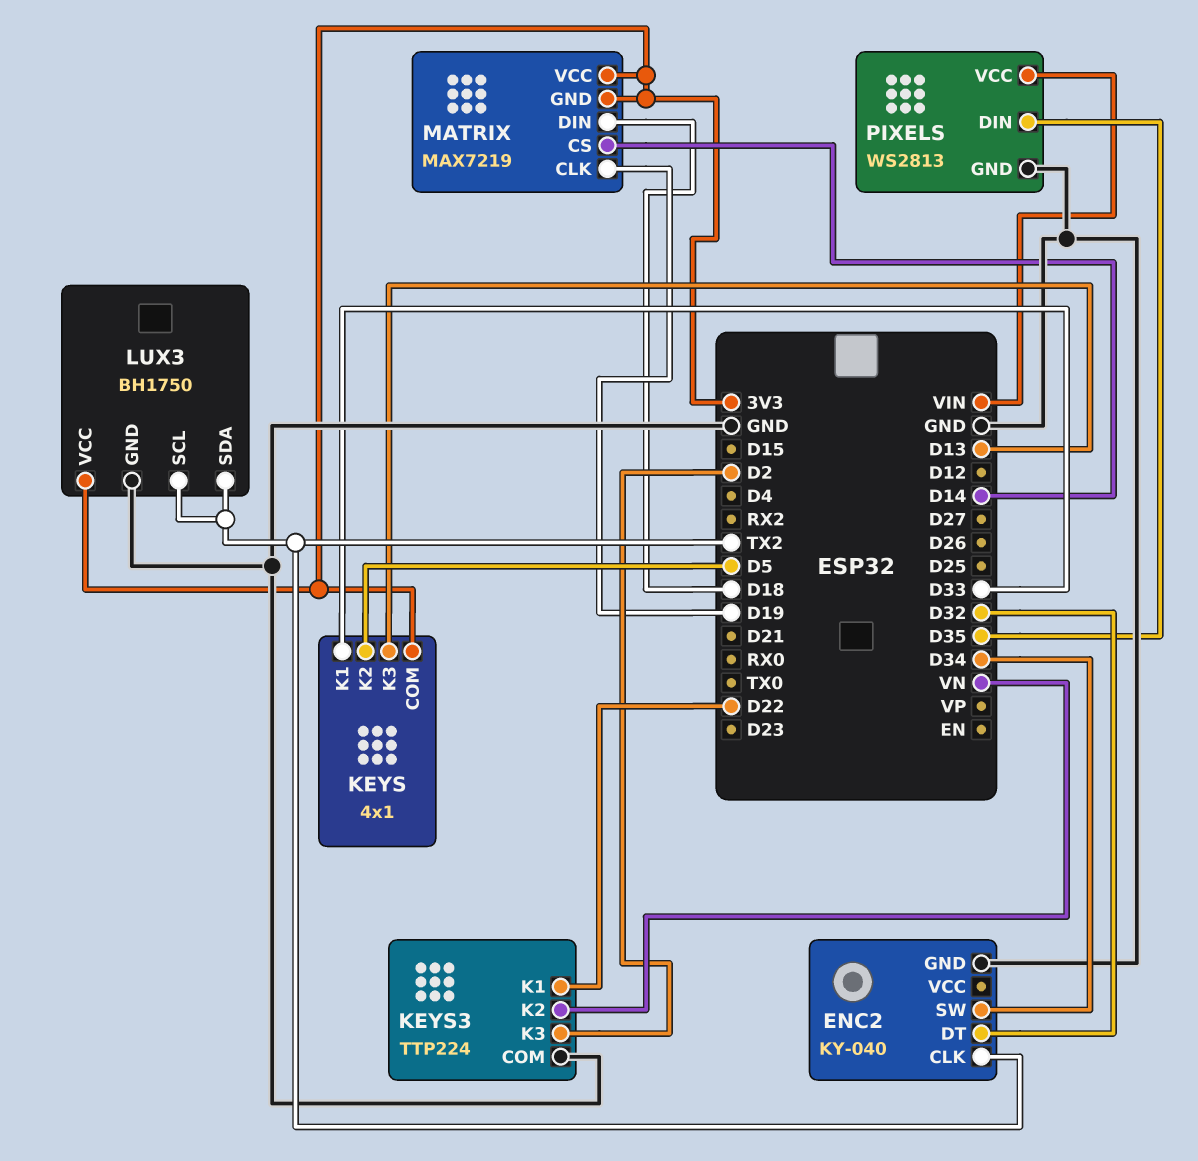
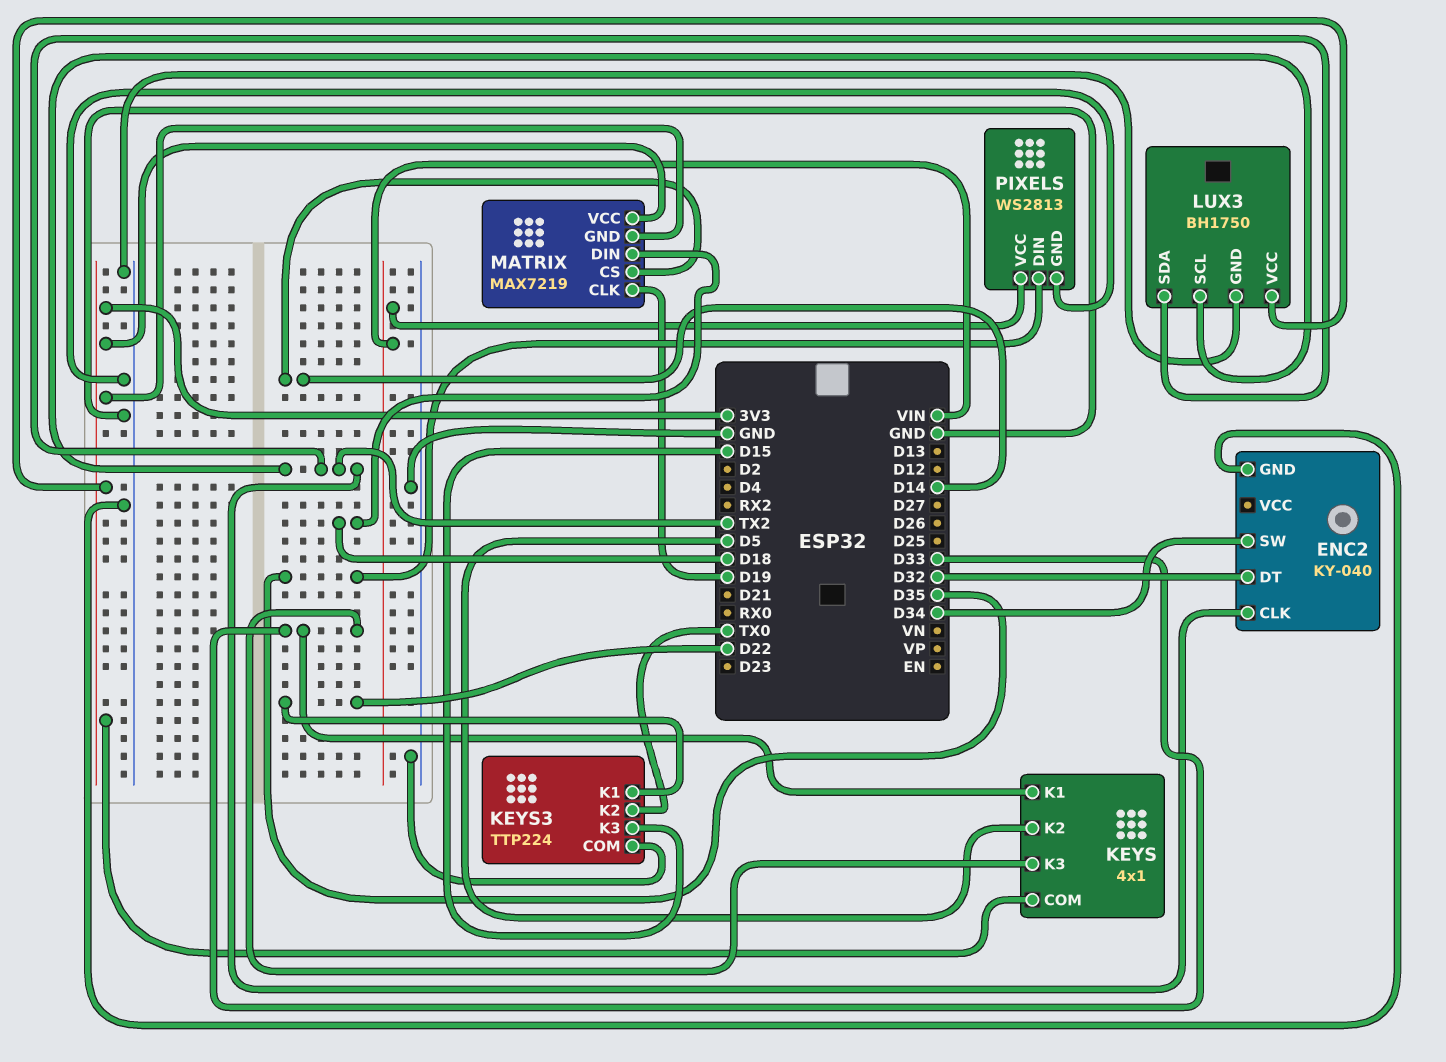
KEYS pin K3: D13 -> D33
KEYS3 pin K2: VN -> TX0
KEYS3 pin K3: D2 -> D15

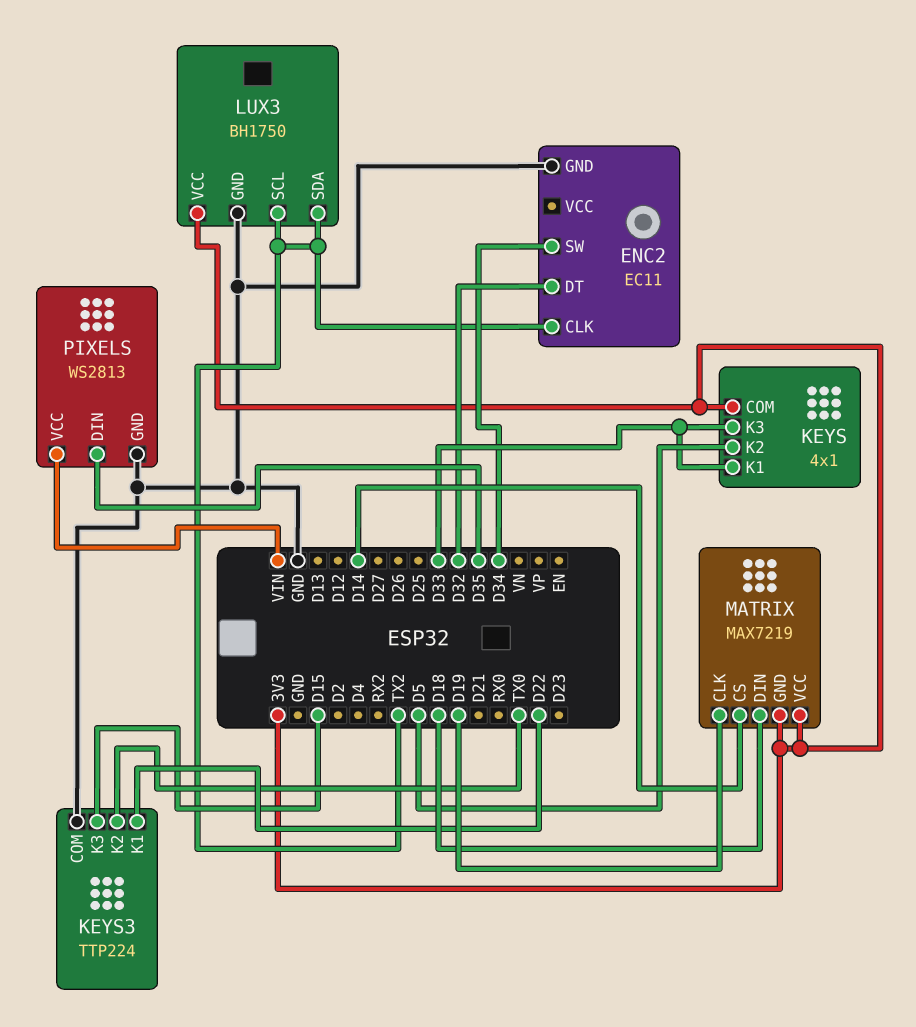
ENC2: KY-040 -> EC11

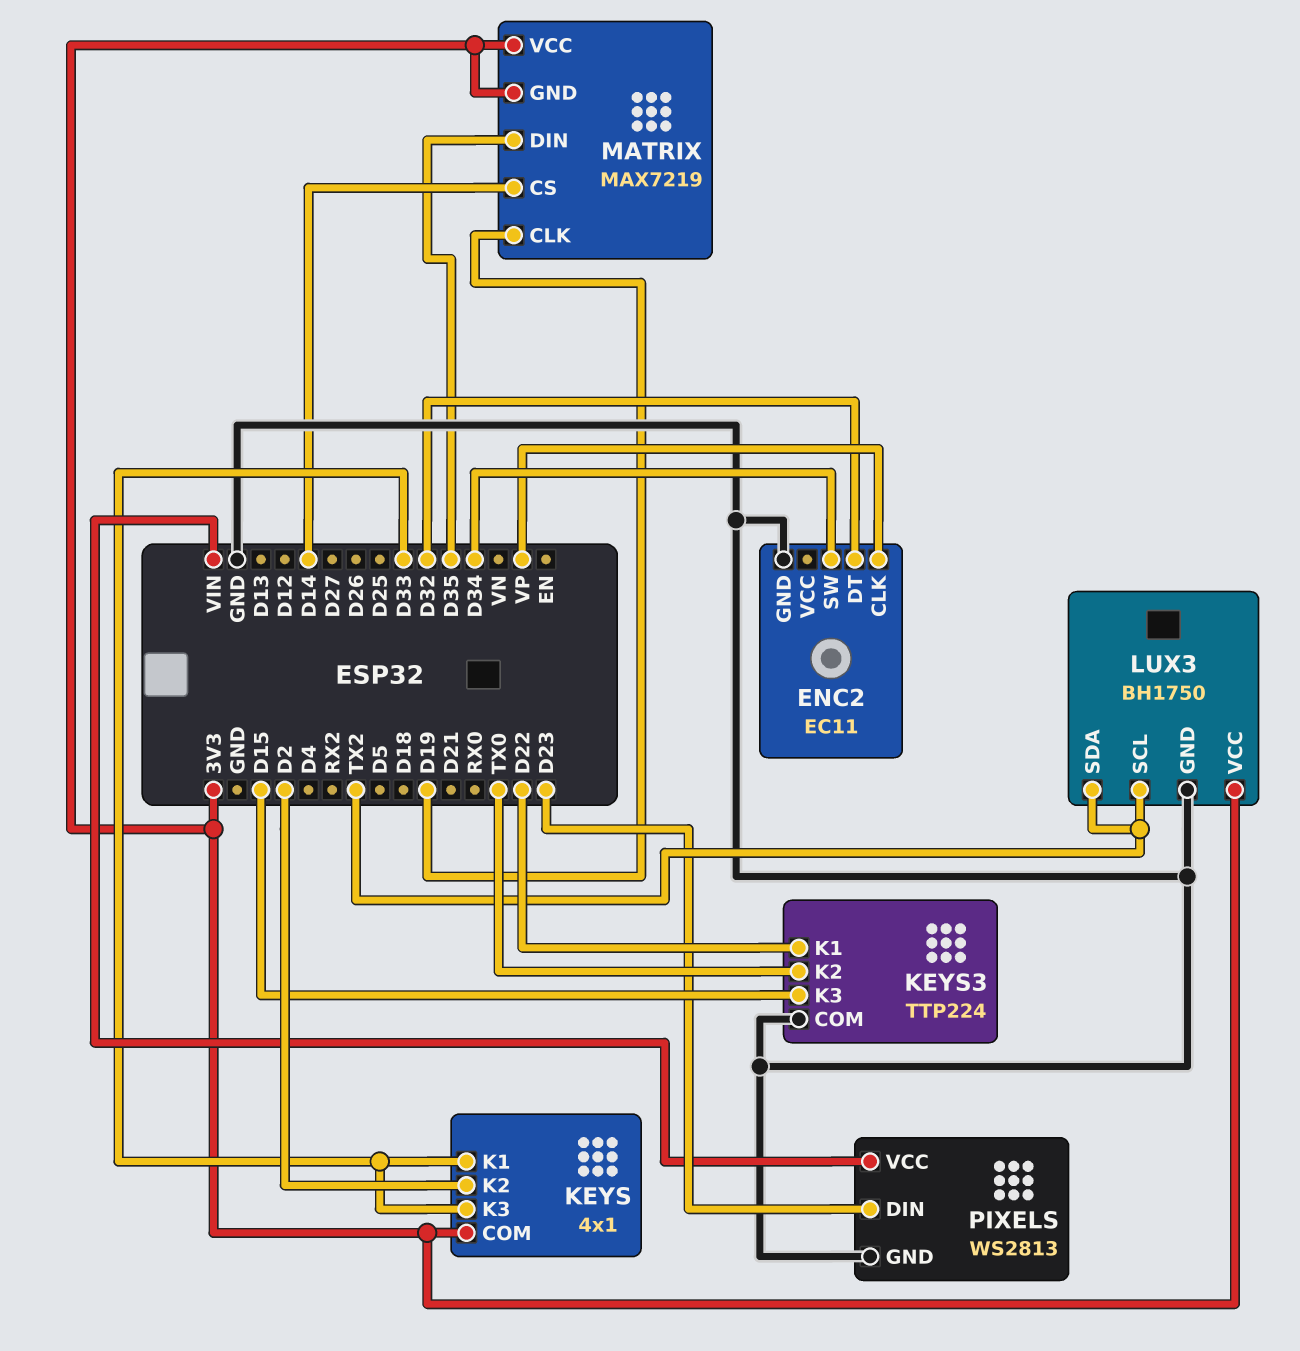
ENC2 pin CLK: TX2 -> VP
KEYS pin K2: D5 -> D2
MATRIX pin DIN: D18 -> D35
PIXELS pin DIN: D35 -> D23

